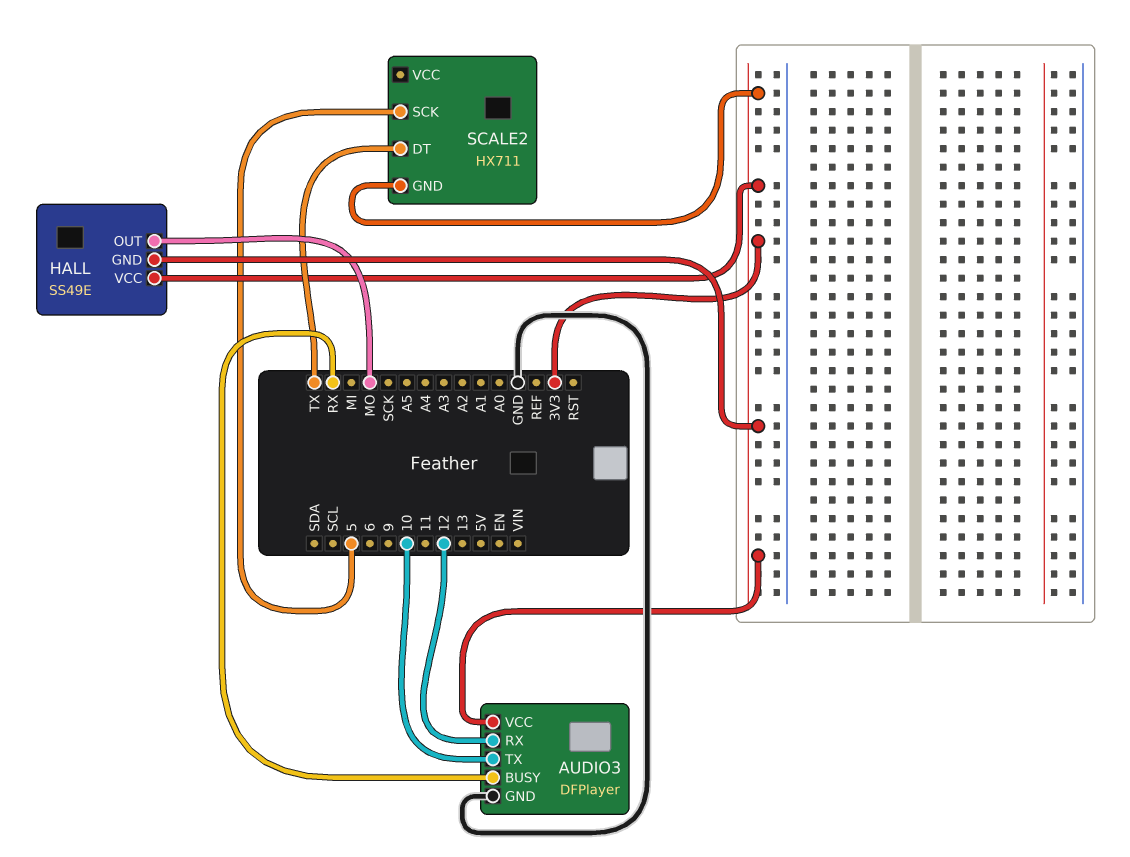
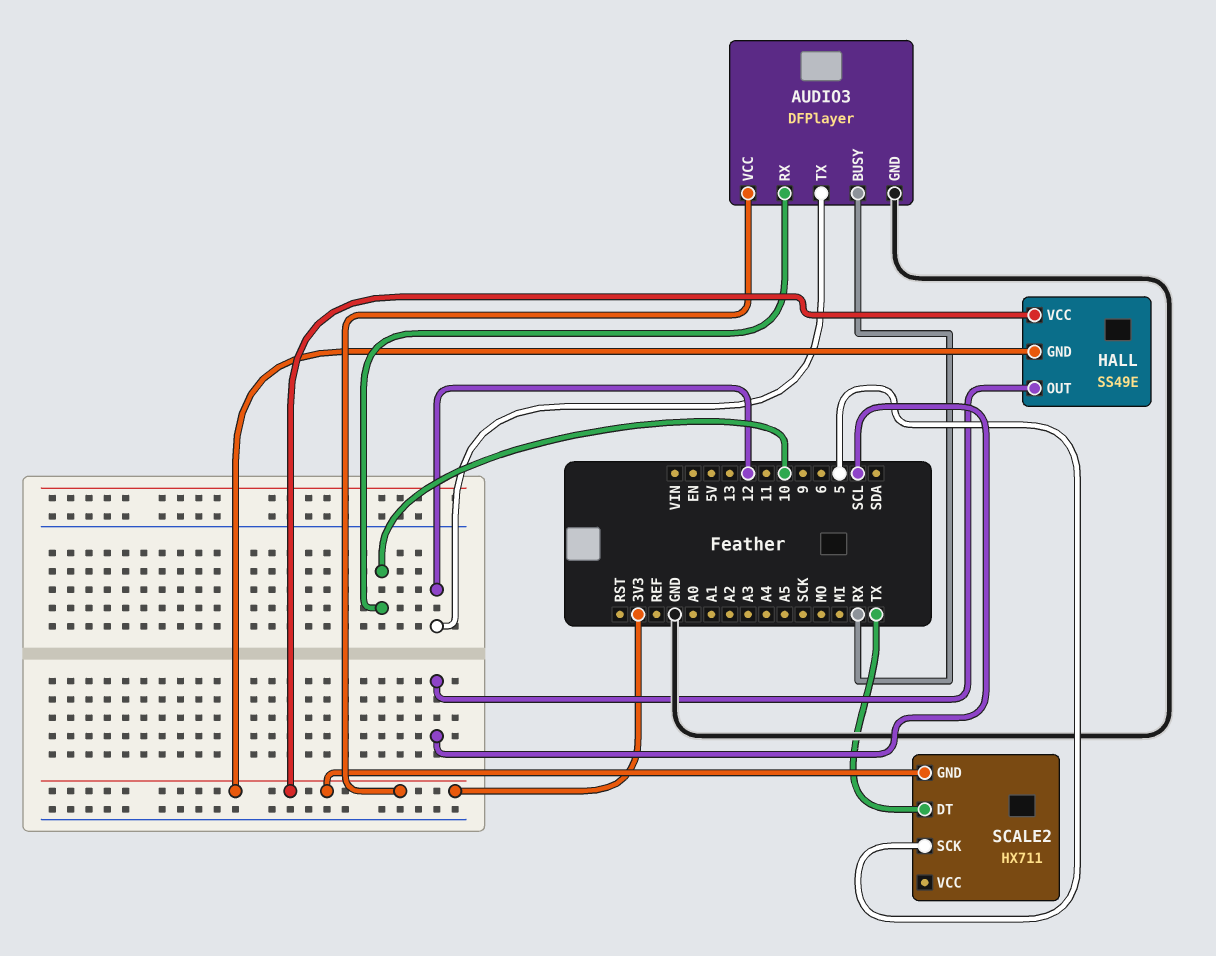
AUDIO3 pin RX: 12 -> 10
AUDIO3 pin TX: 10 -> 12
HALL pin OUT: MO -> SCL

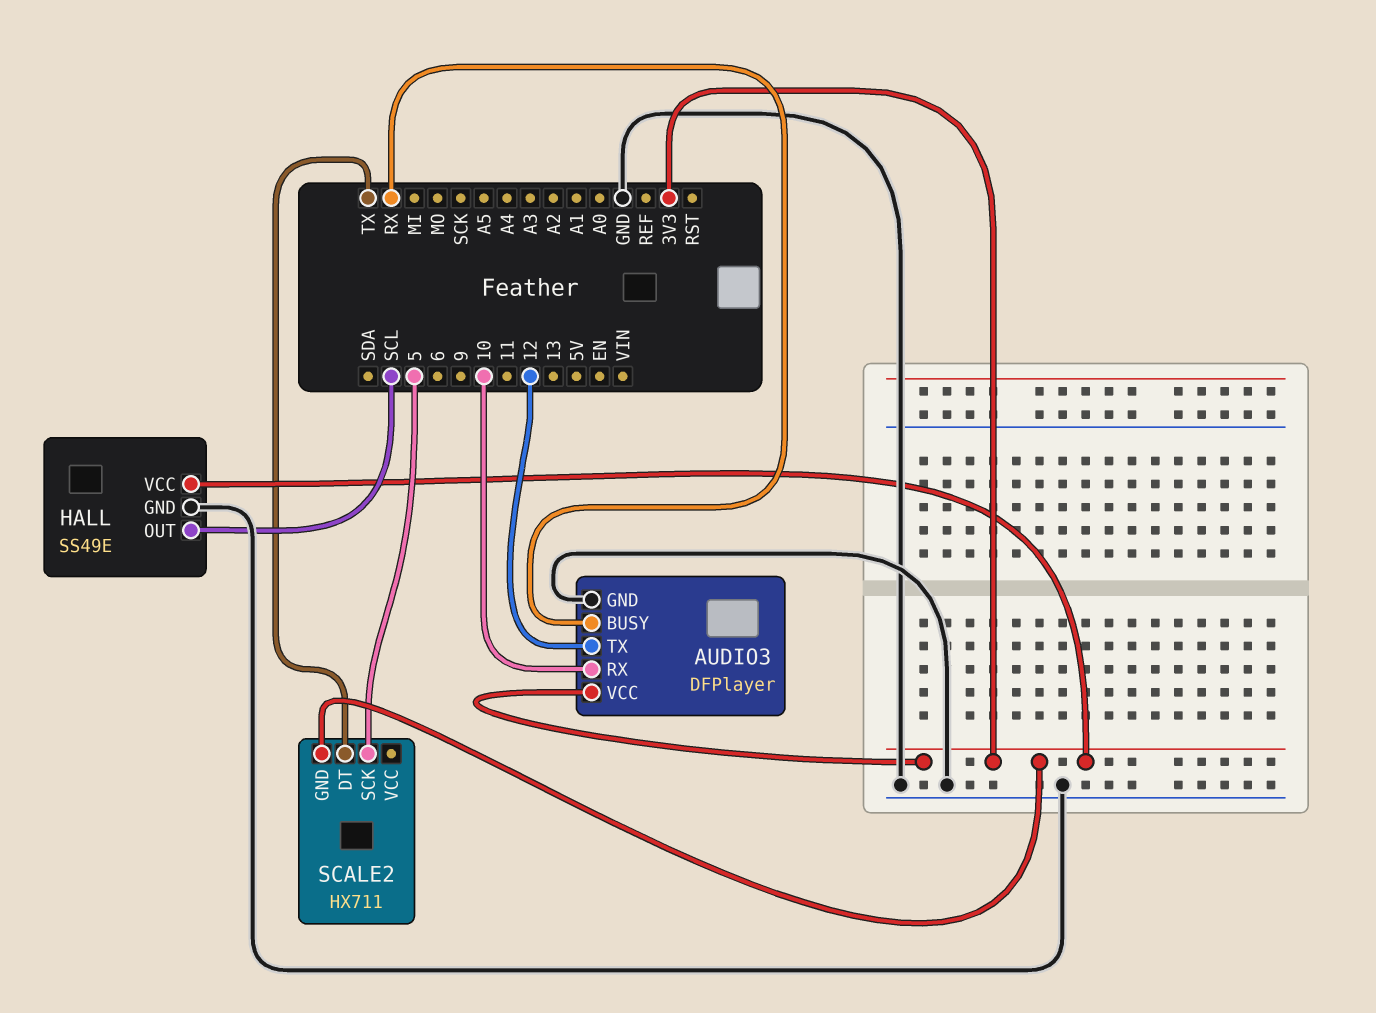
HALL pin GND: 3V3 -> GND

